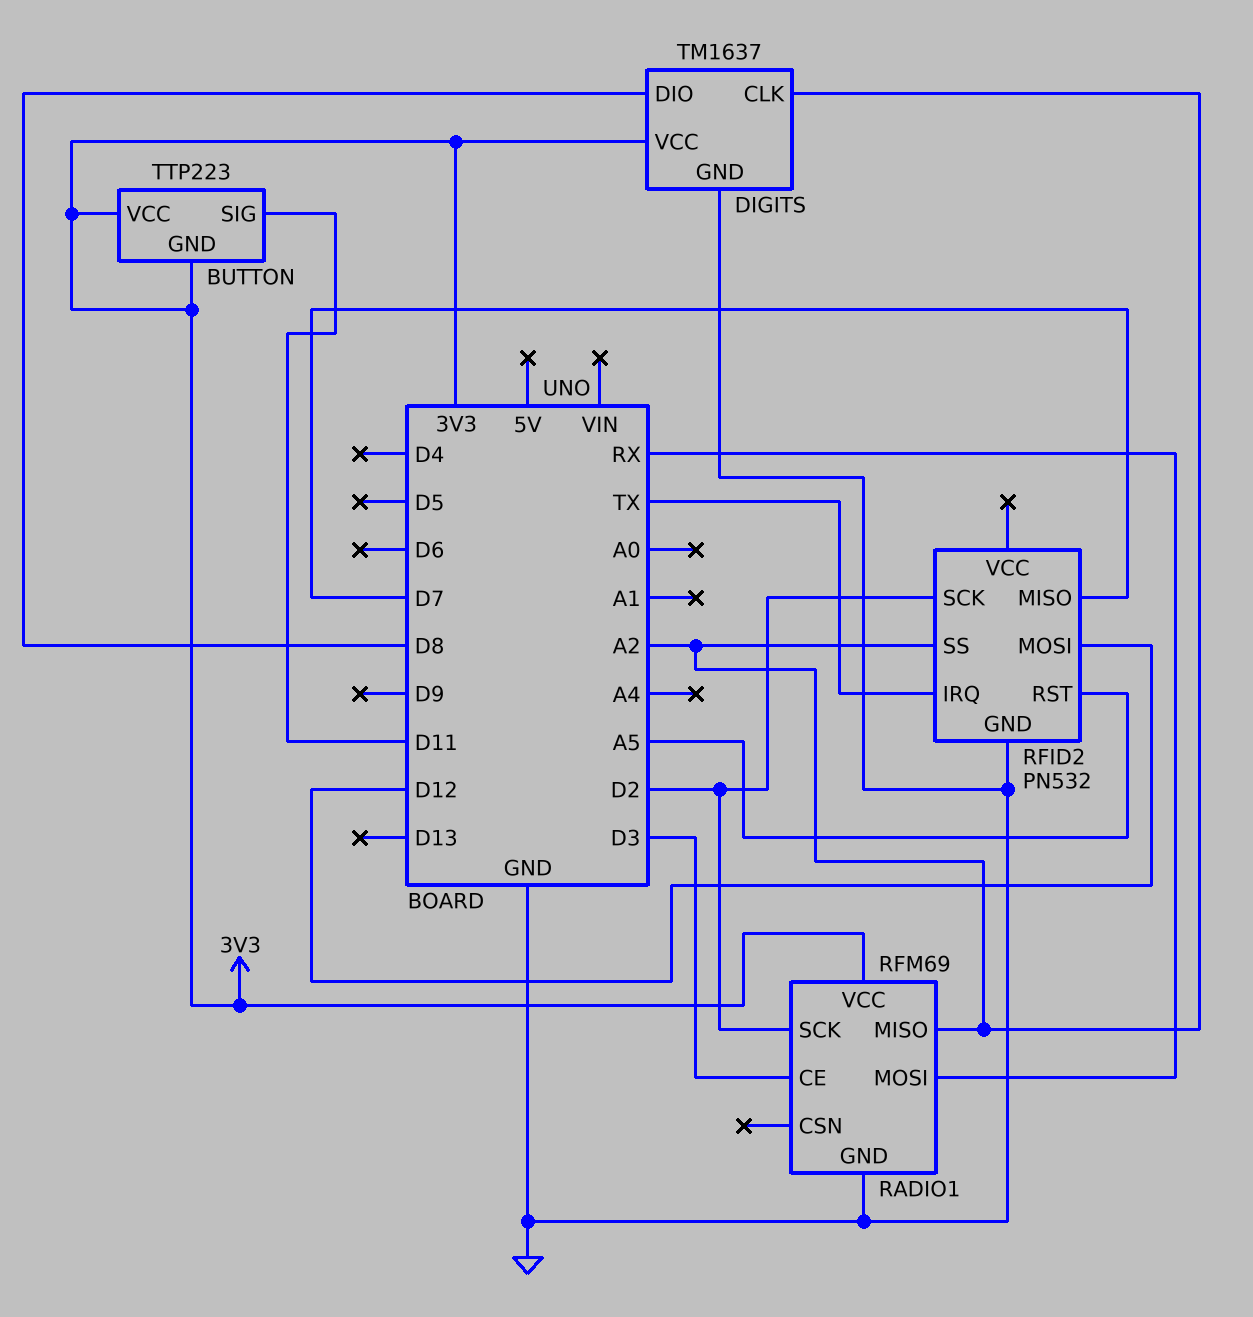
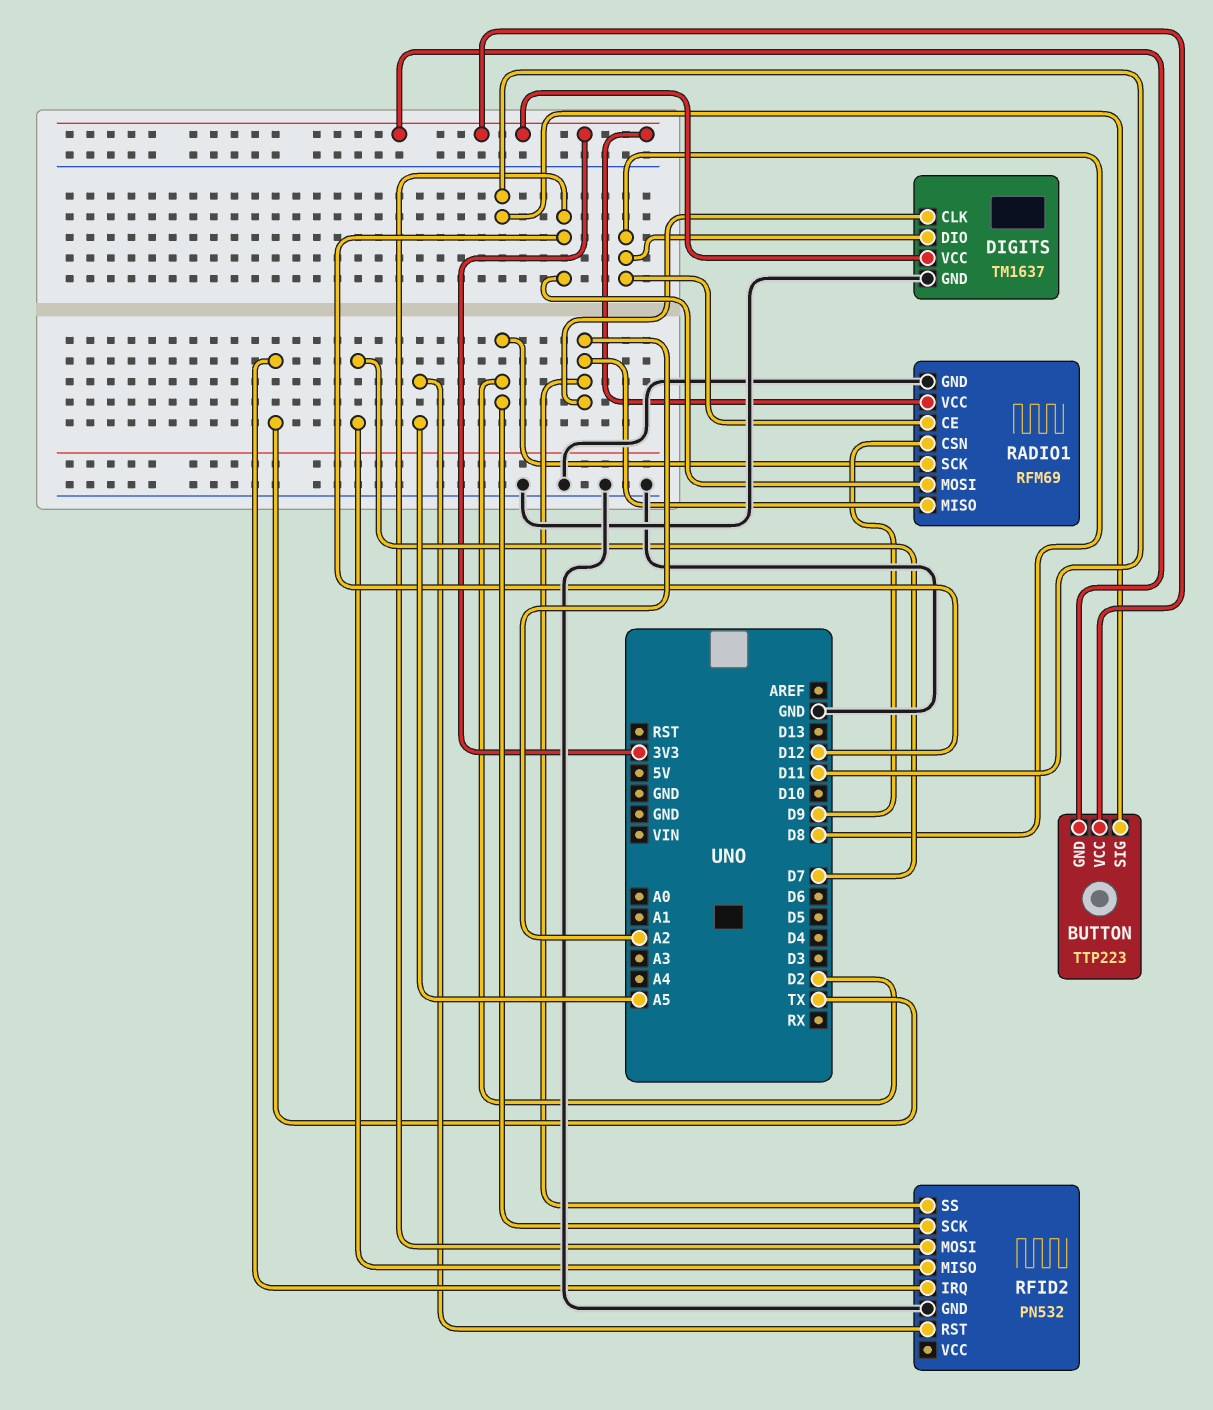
RADIO1 pin CE: D3 -> D8
RADIO1 pin CSN: none -> D9
RADIO1 pin MOSI: RX -> D12

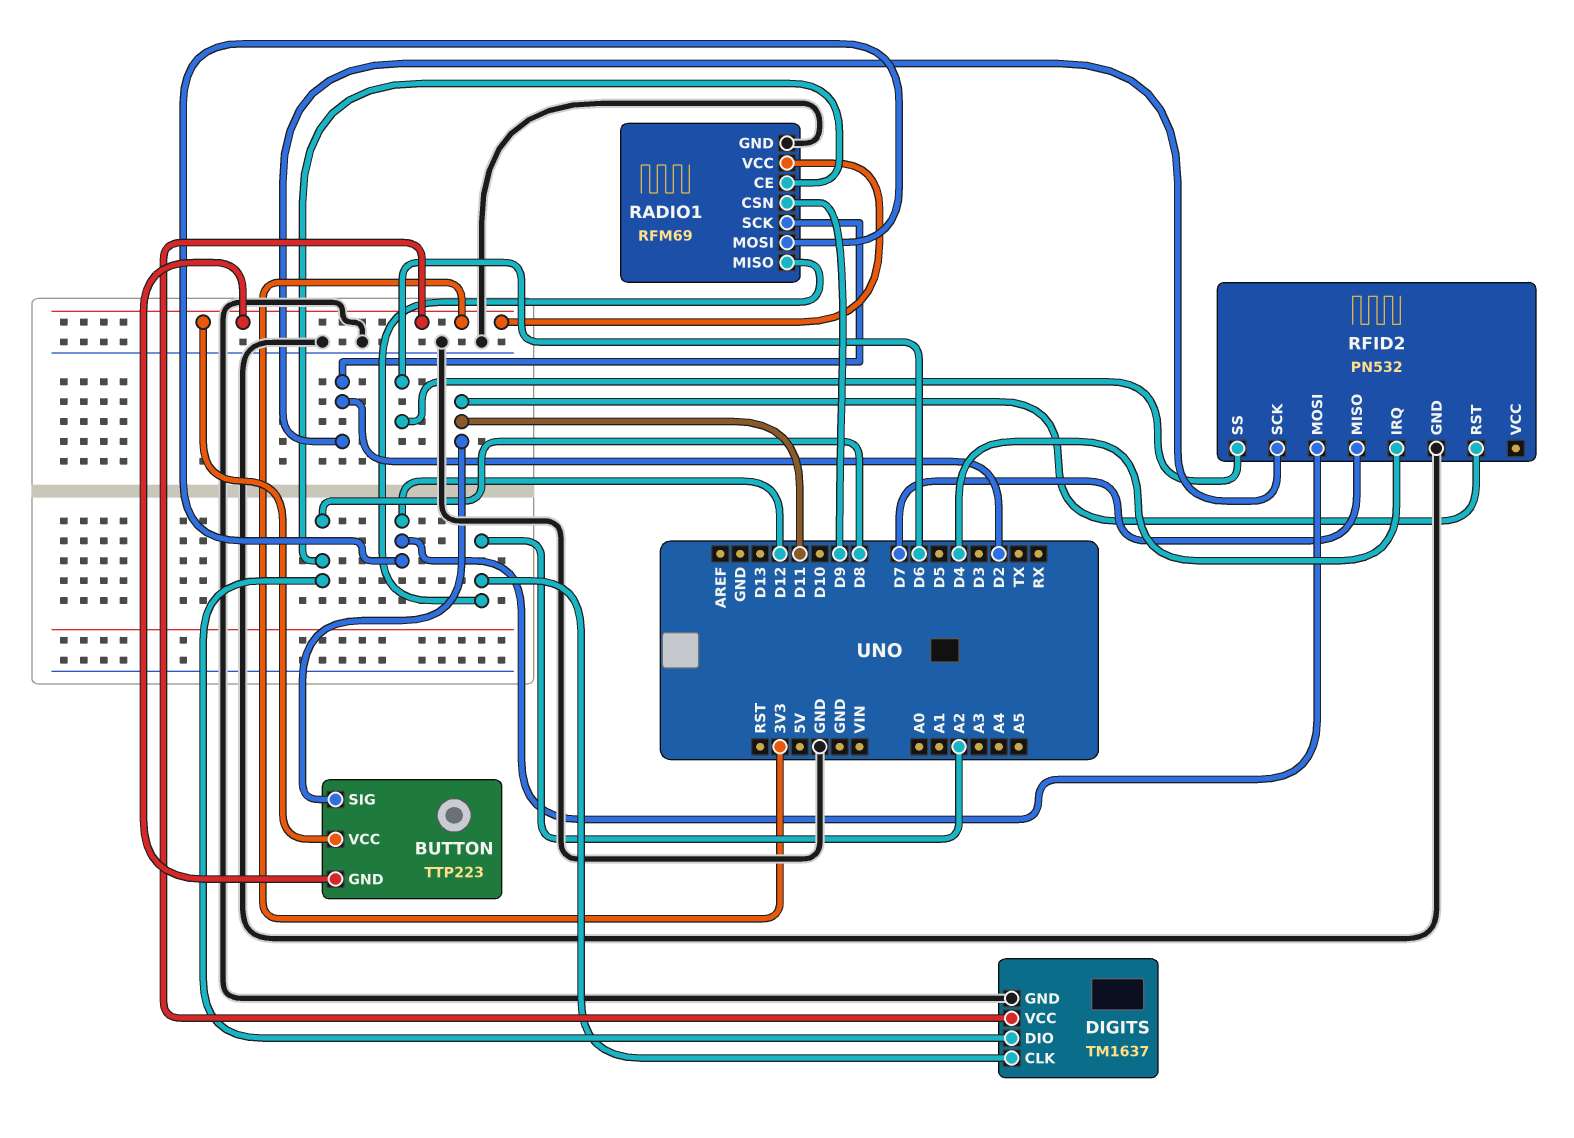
RFID2 pin IRQ: TX -> D4
RFID2 pin RST: A5 -> D11
RFID2 pin SS: A2 -> D6

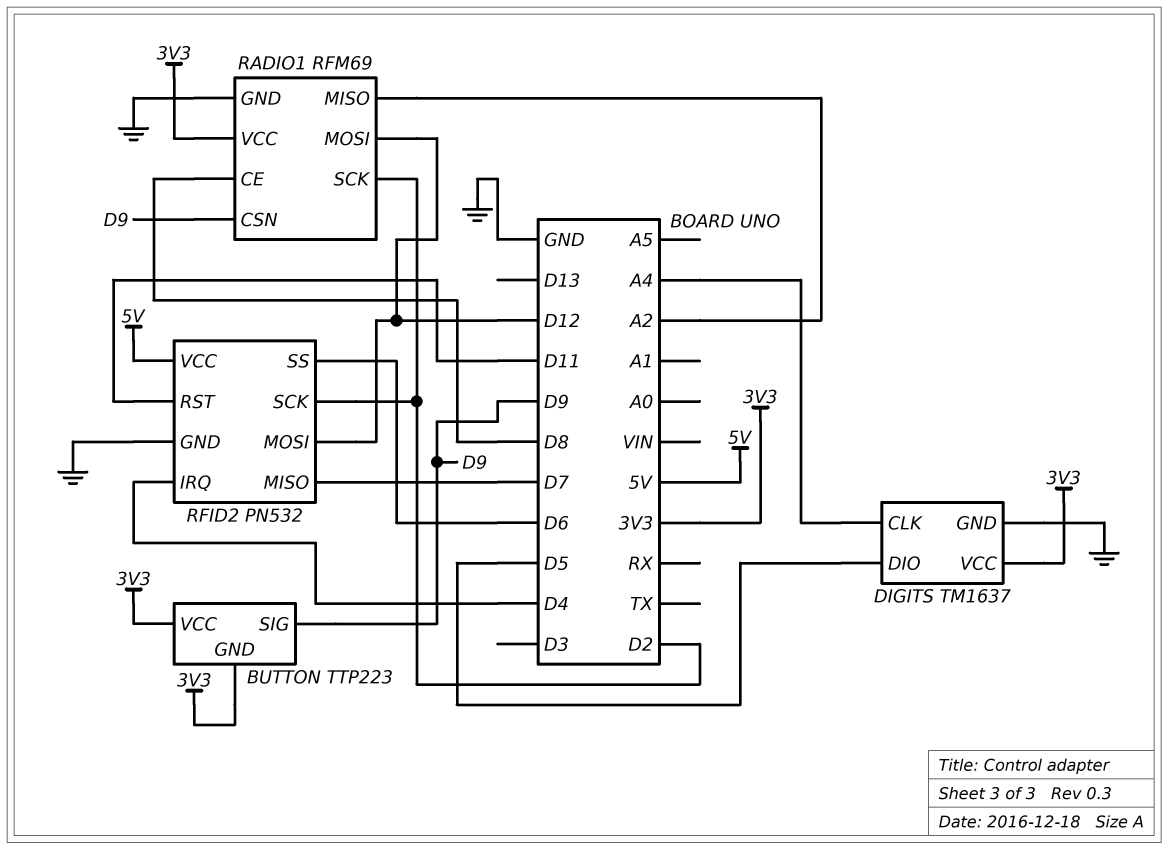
BUTTON pin SIG: D11 -> D9
DIGITS pin CLK: A2 -> A4
DIGITS pin DIO: D8 -> D5
RFID2 pin VCC: none -> 5V

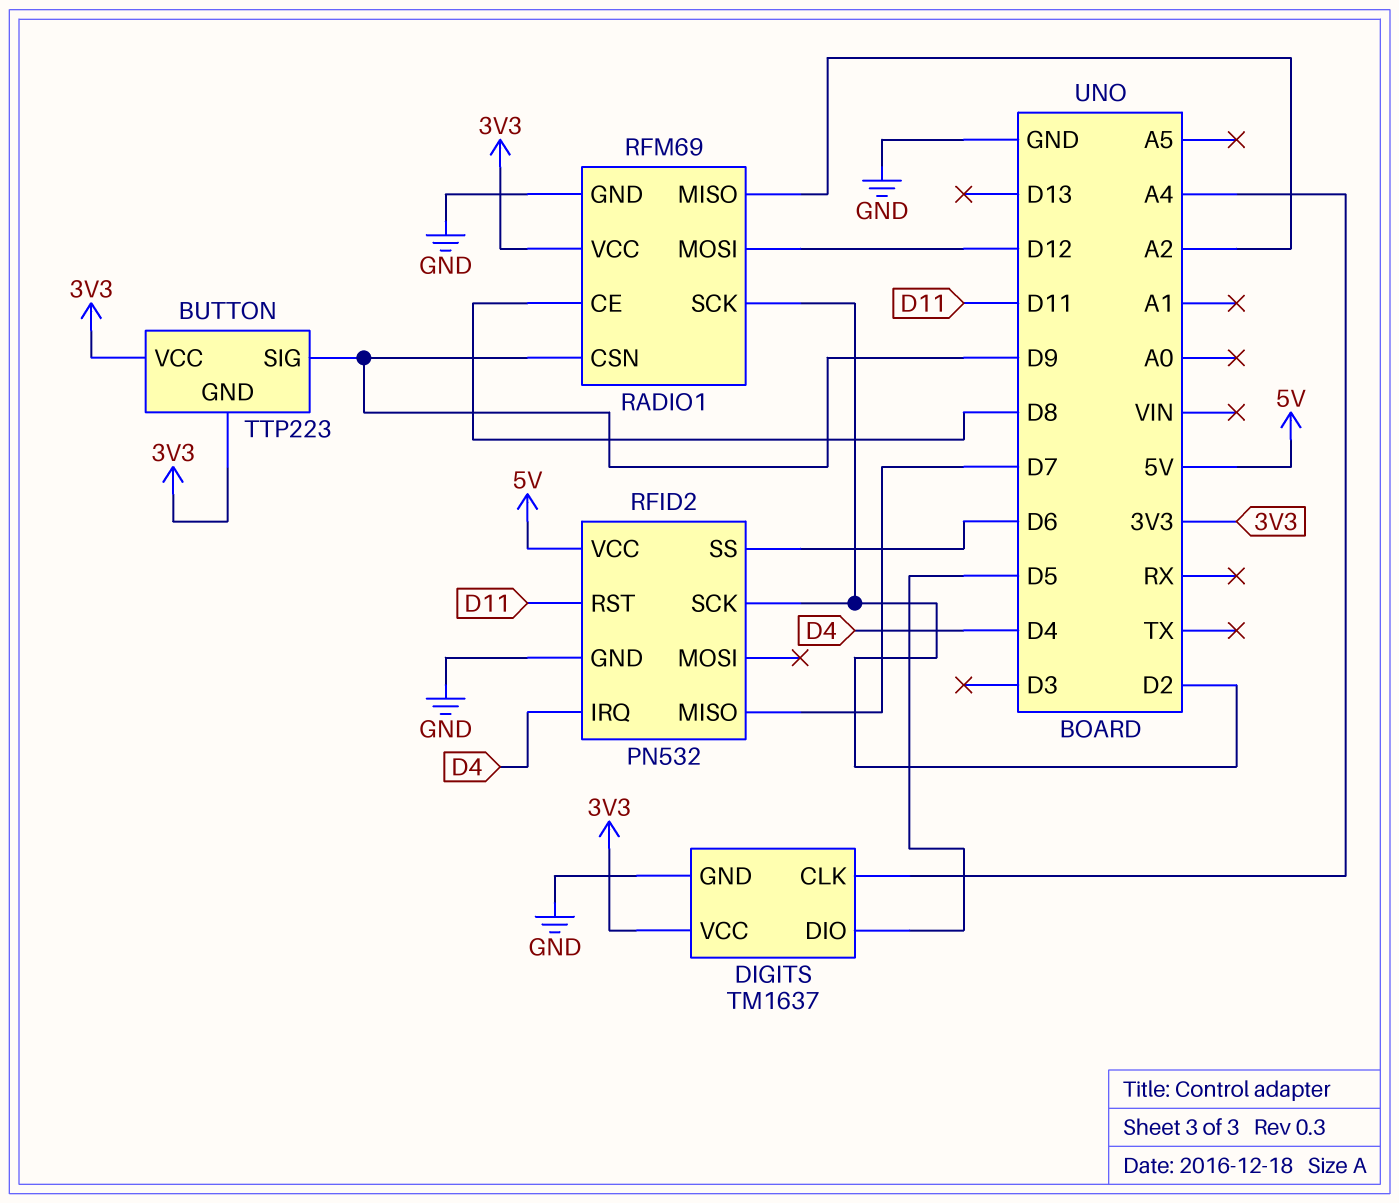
RFID2 pin MOSI: D12 -> none

